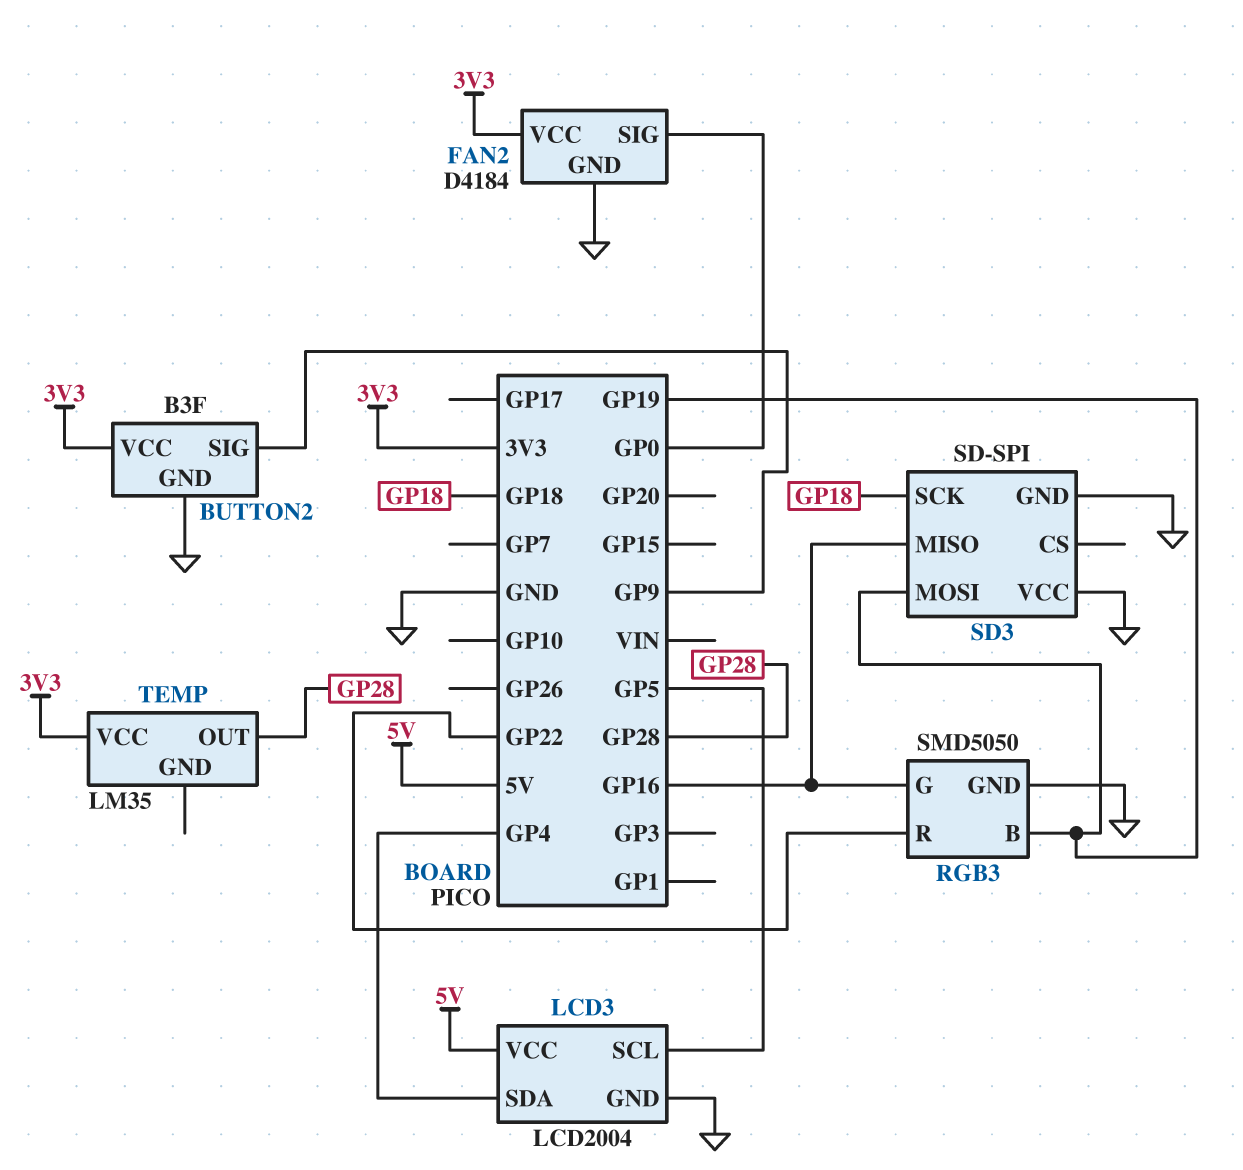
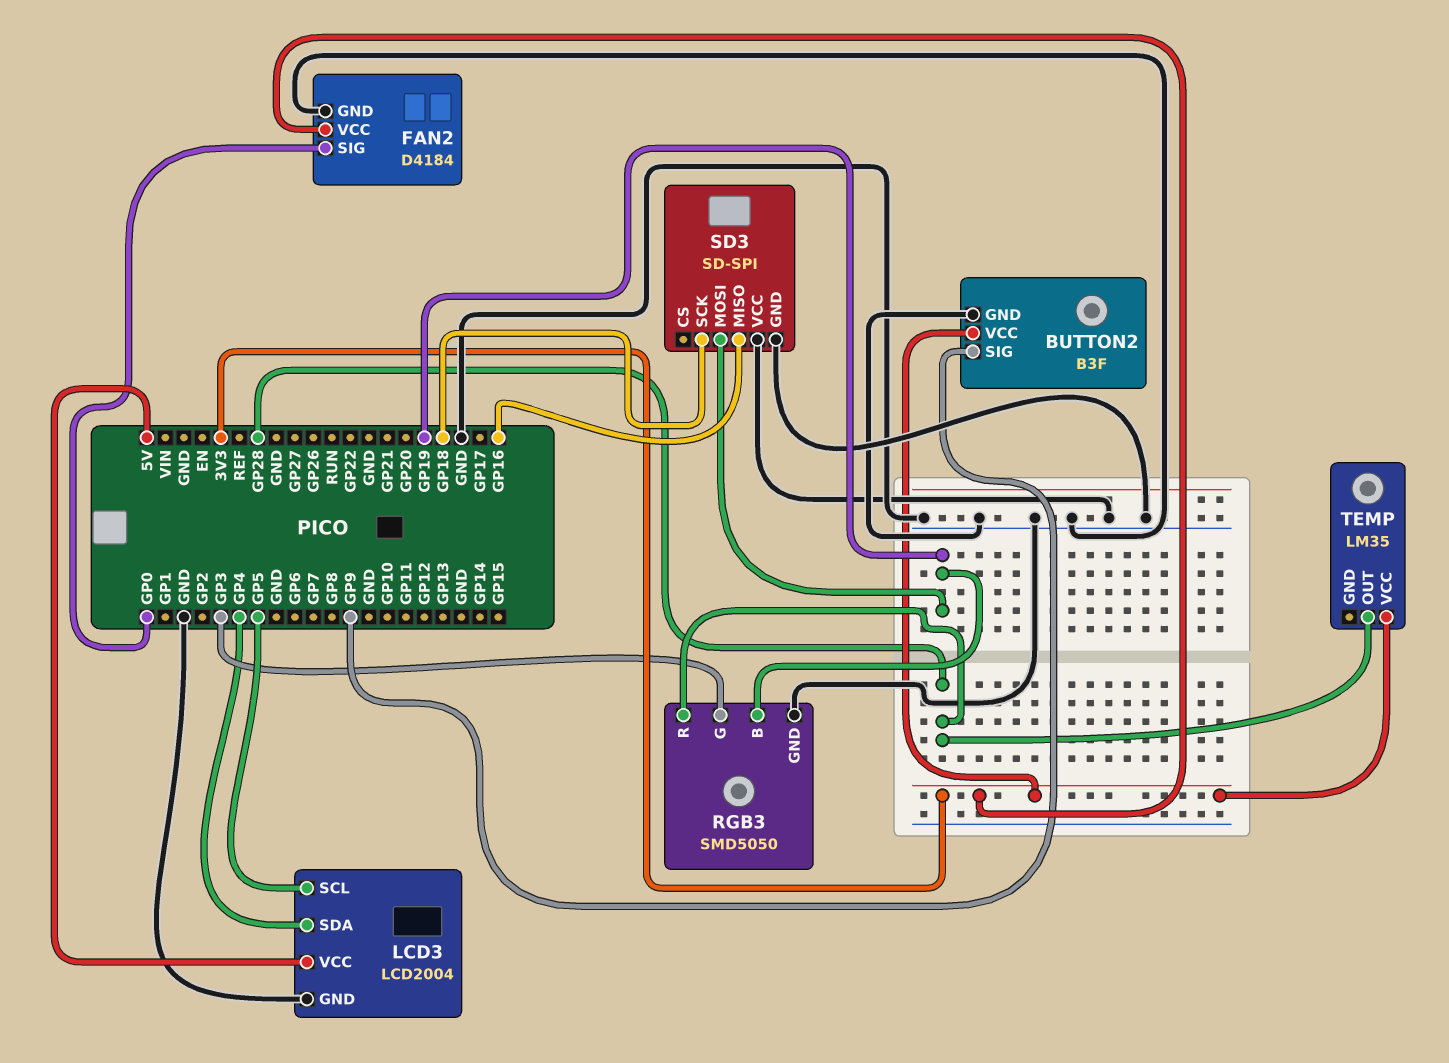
RGB3 pin G: GP16 -> GP3
RGB3 pin R: GP22 -> GP28

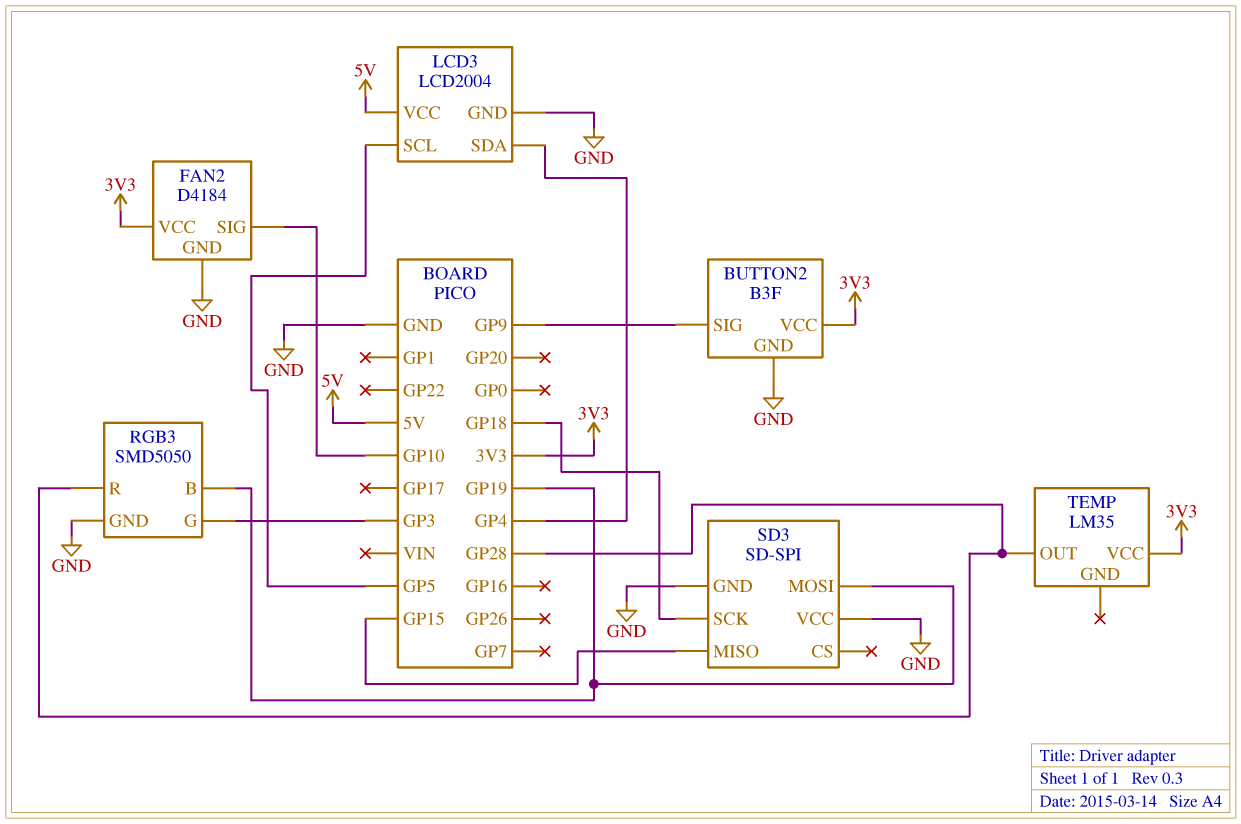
FAN2 pin SIG: GP0 -> GP10
SD3 pin MISO: GP16 -> GP15

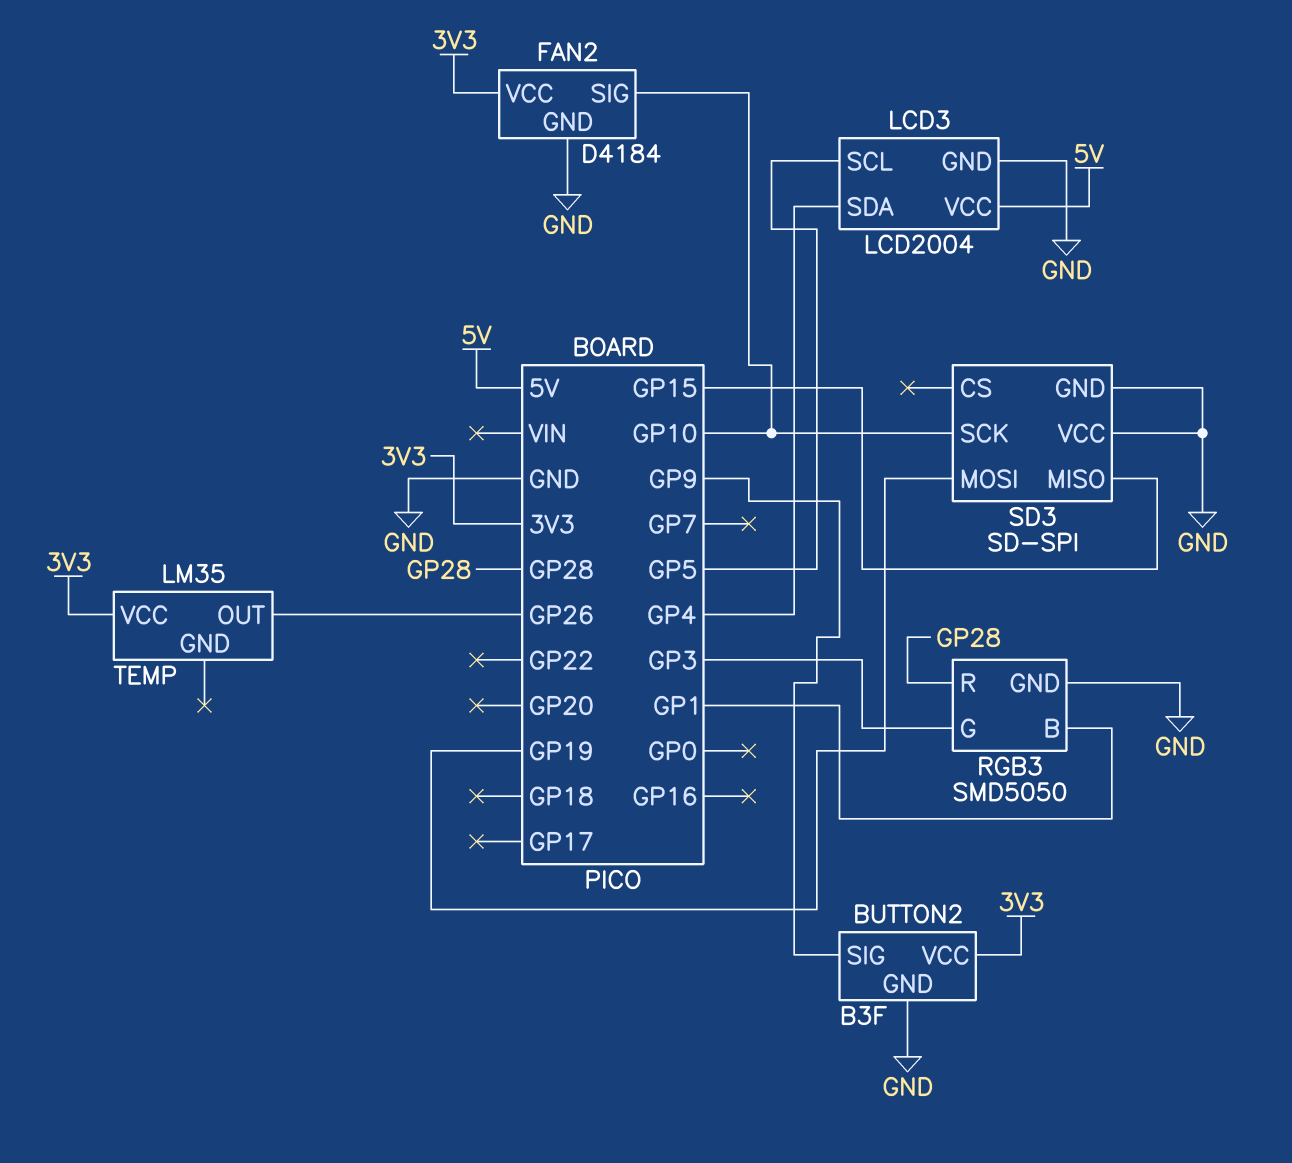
RGB3 pin B: GP19 -> GP1
SD3 pin SCK: GP18 -> GP10
TEMP pin OUT: GP28 -> GP26

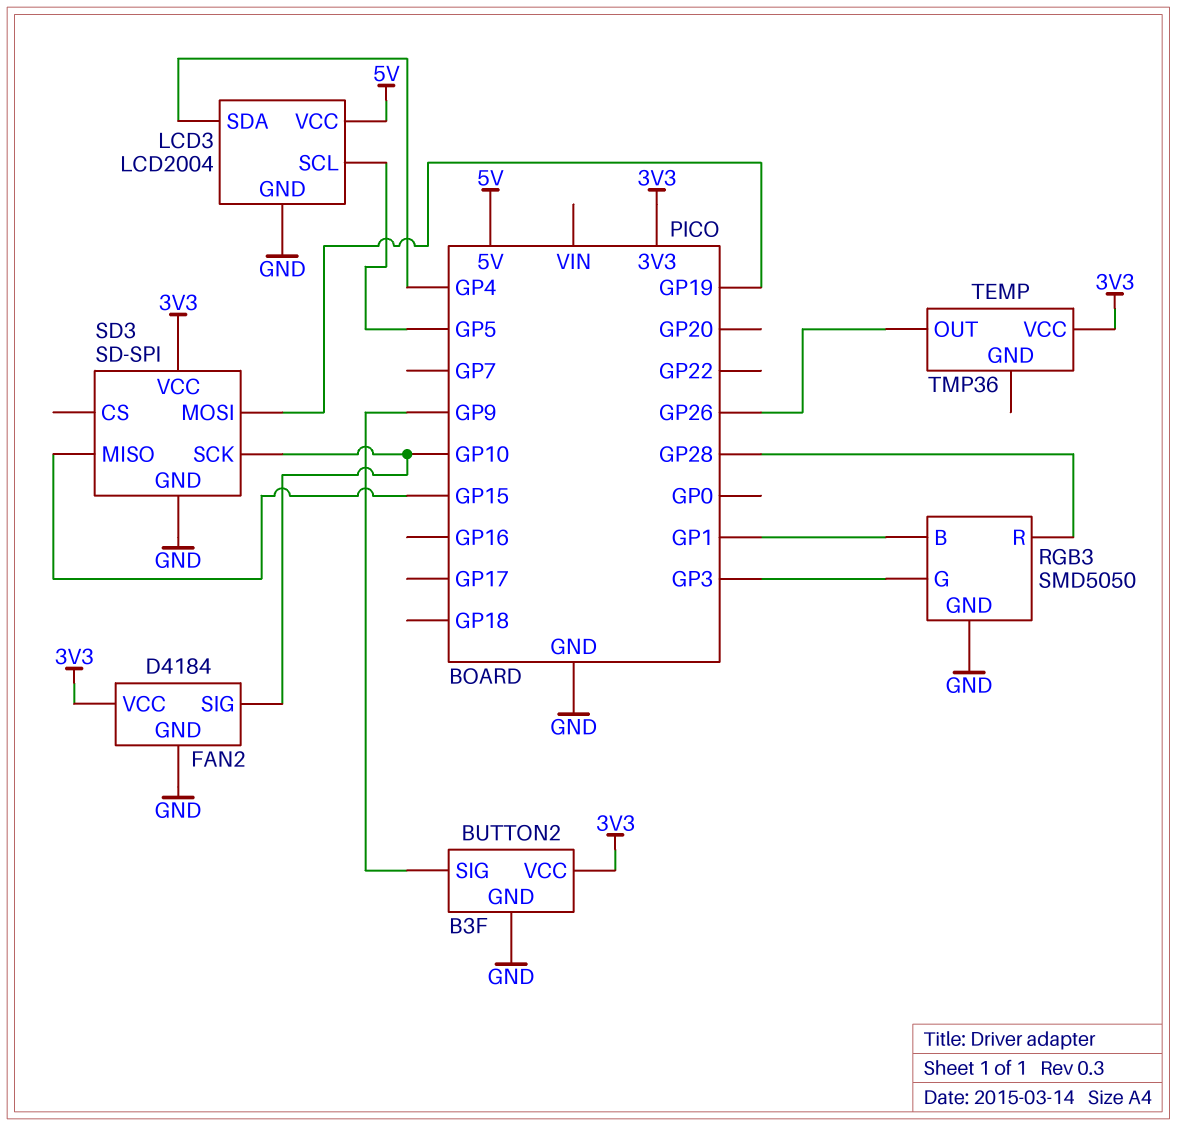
SD3 pin VCC: GND -> 3V3
TEMP: LM35 -> TMP36

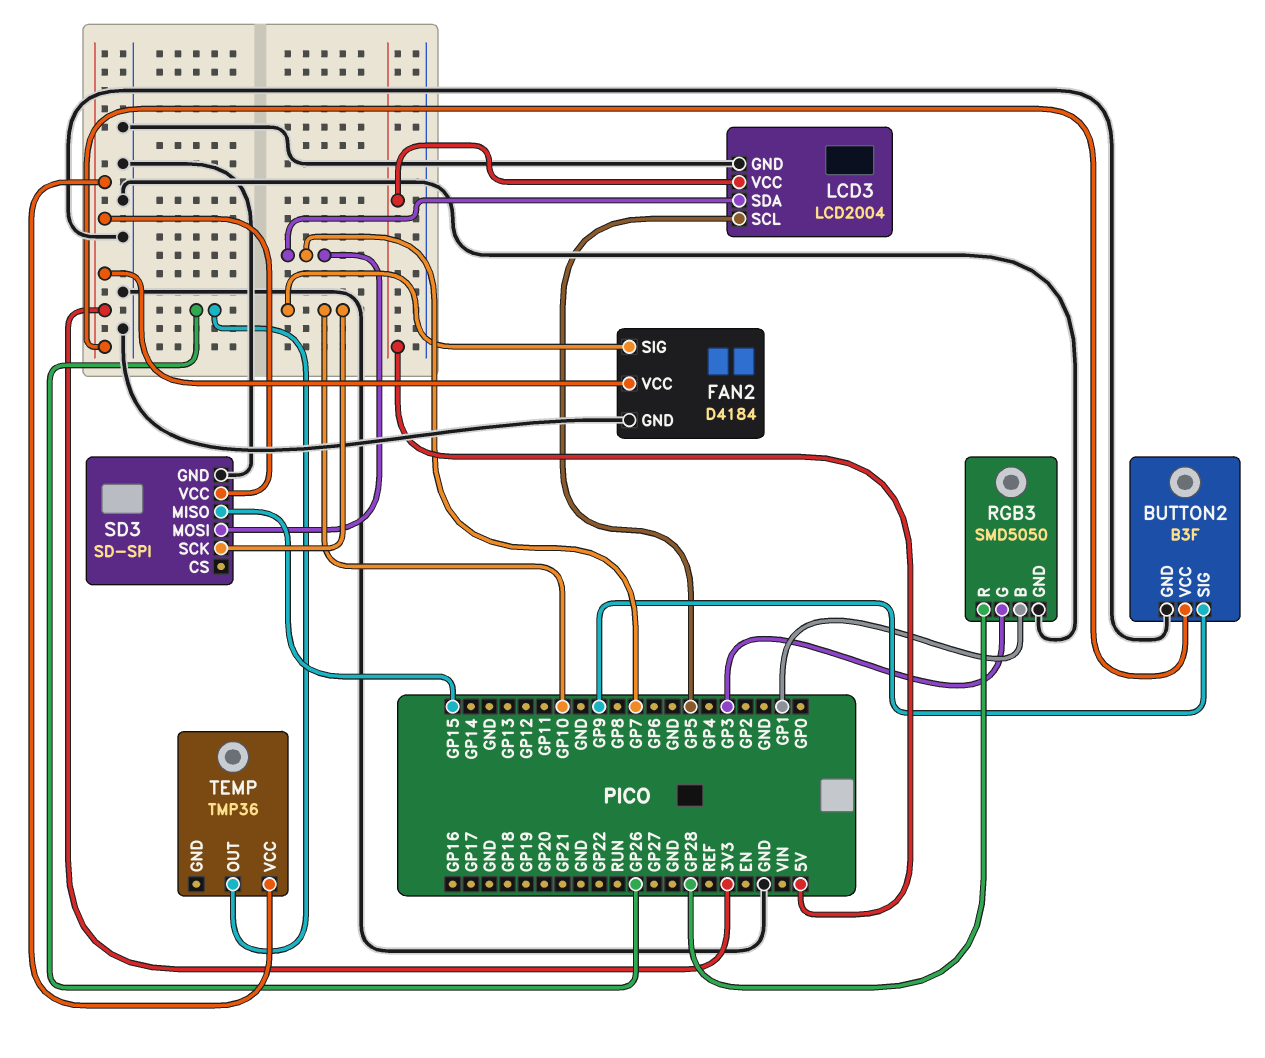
LCD3 pin SDA: GP4 -> GP7
SD3 pin MOSI: GP19 -> GP7

